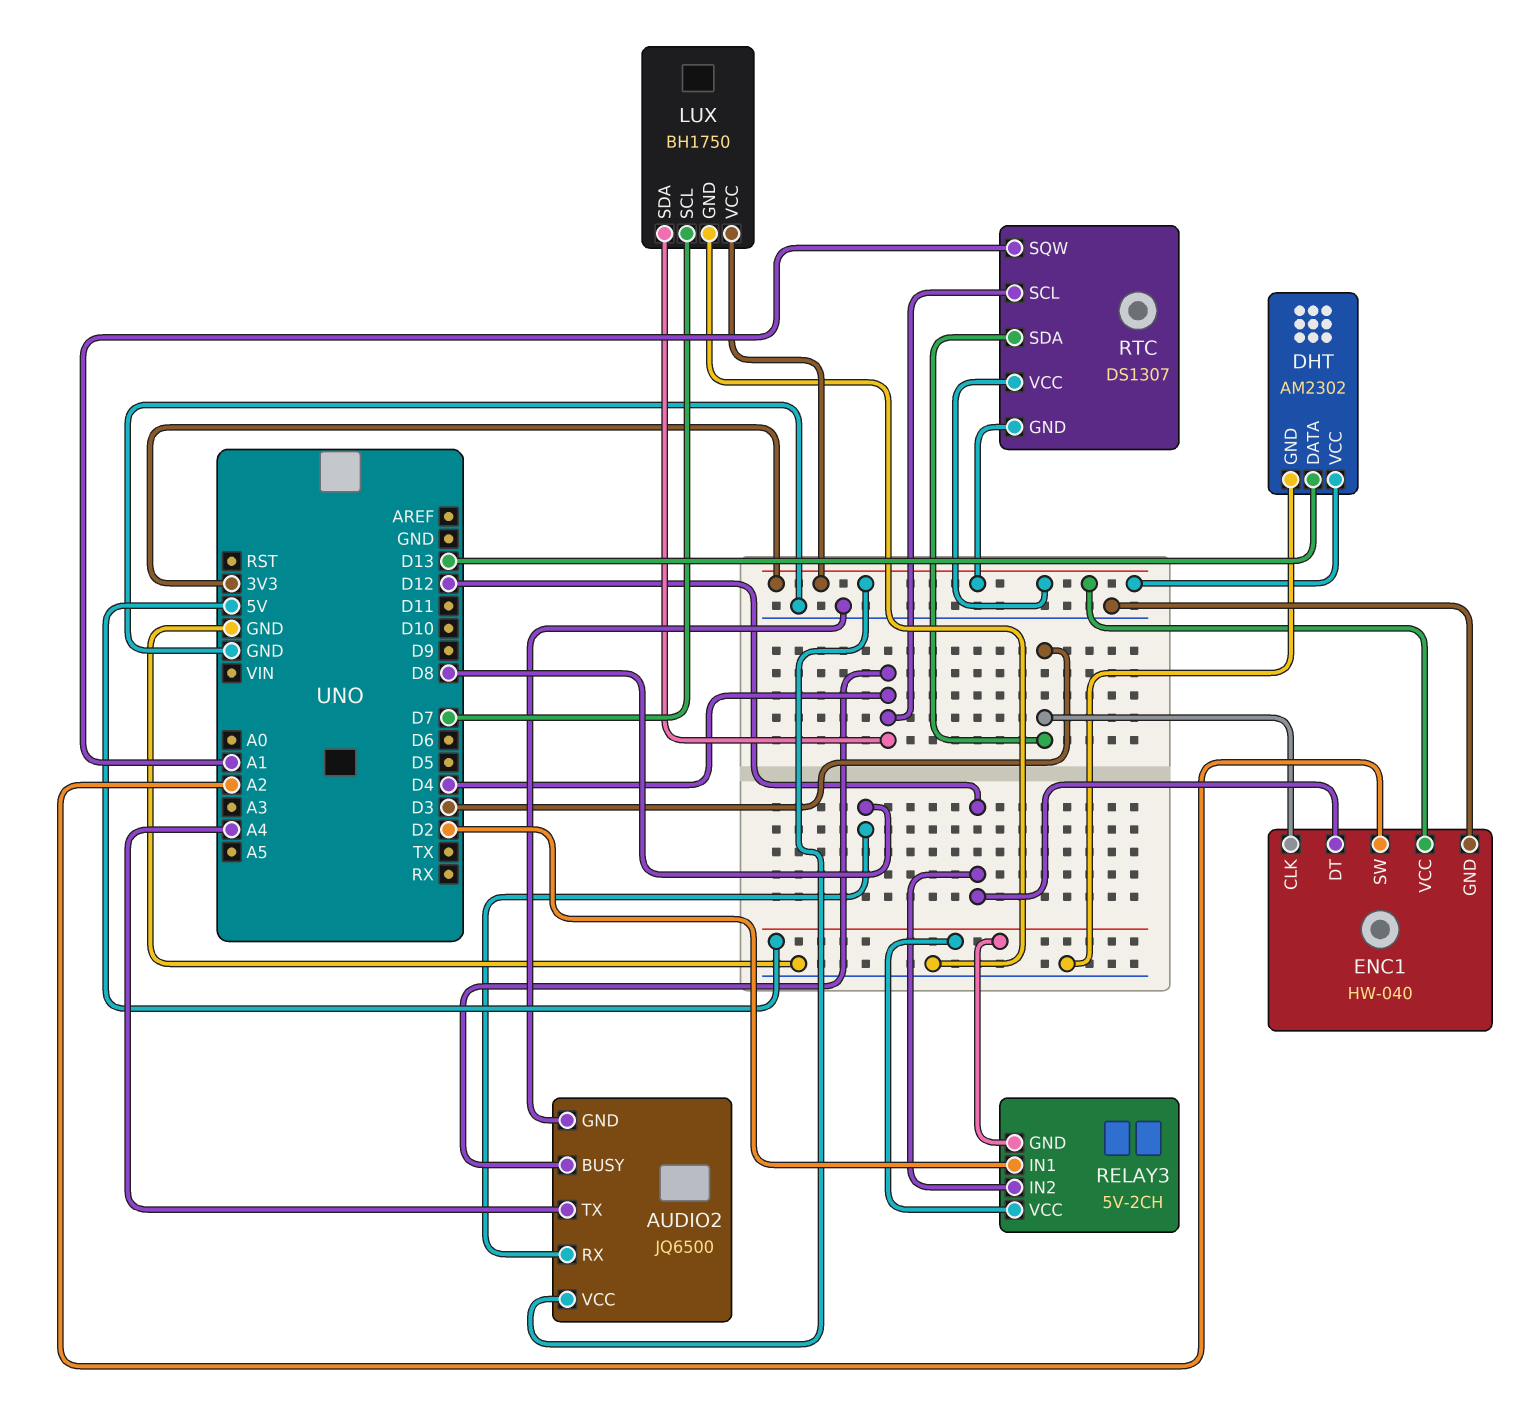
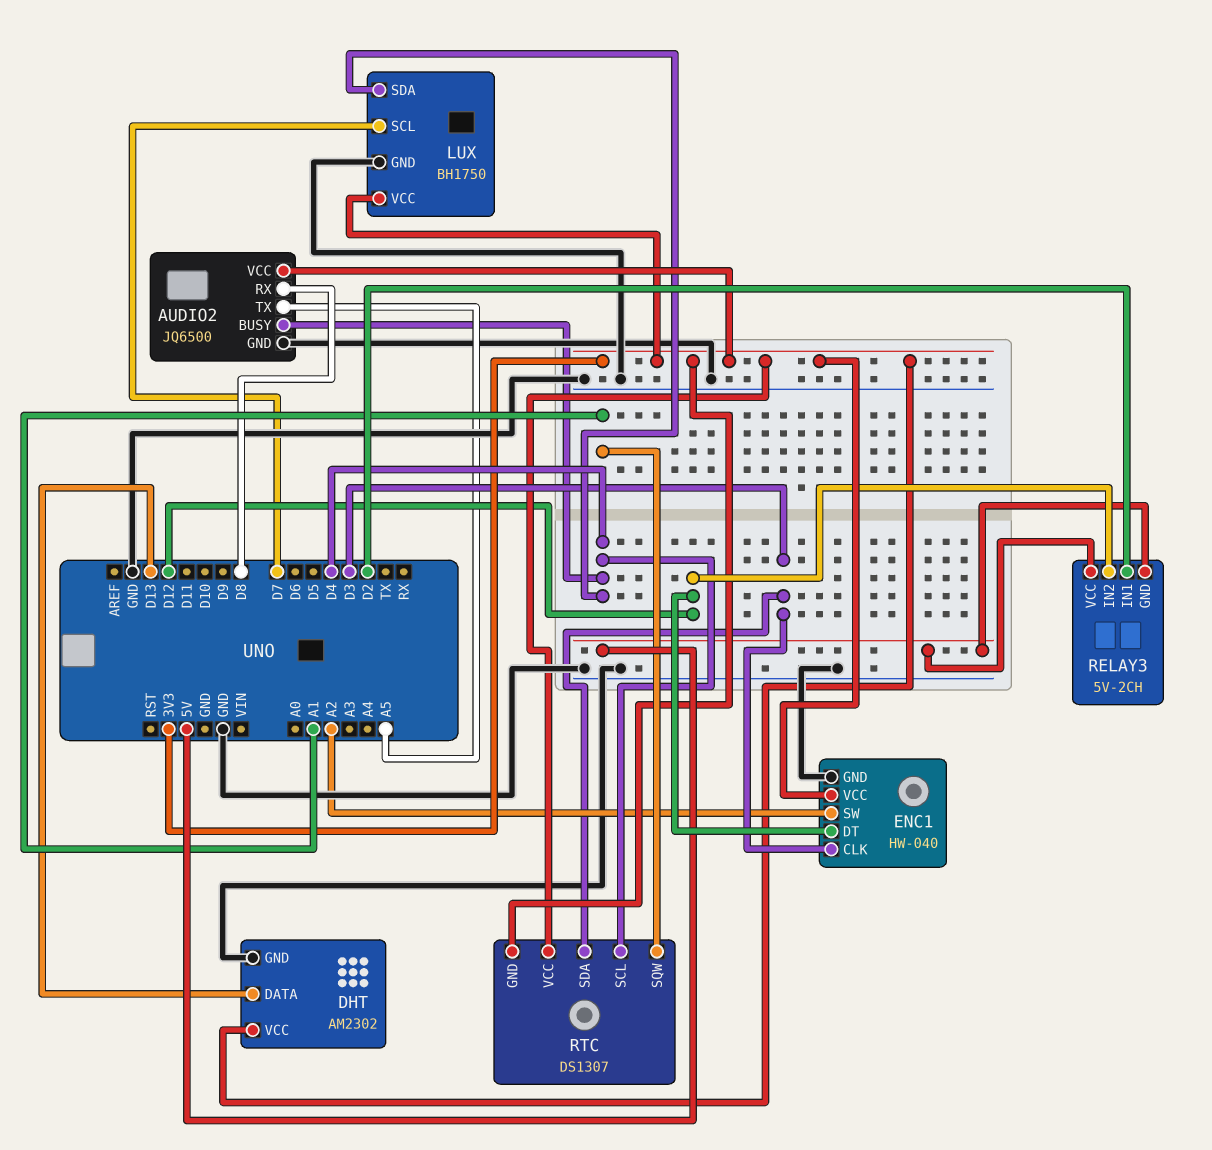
AUDIO2 pin TX: A4 -> A5

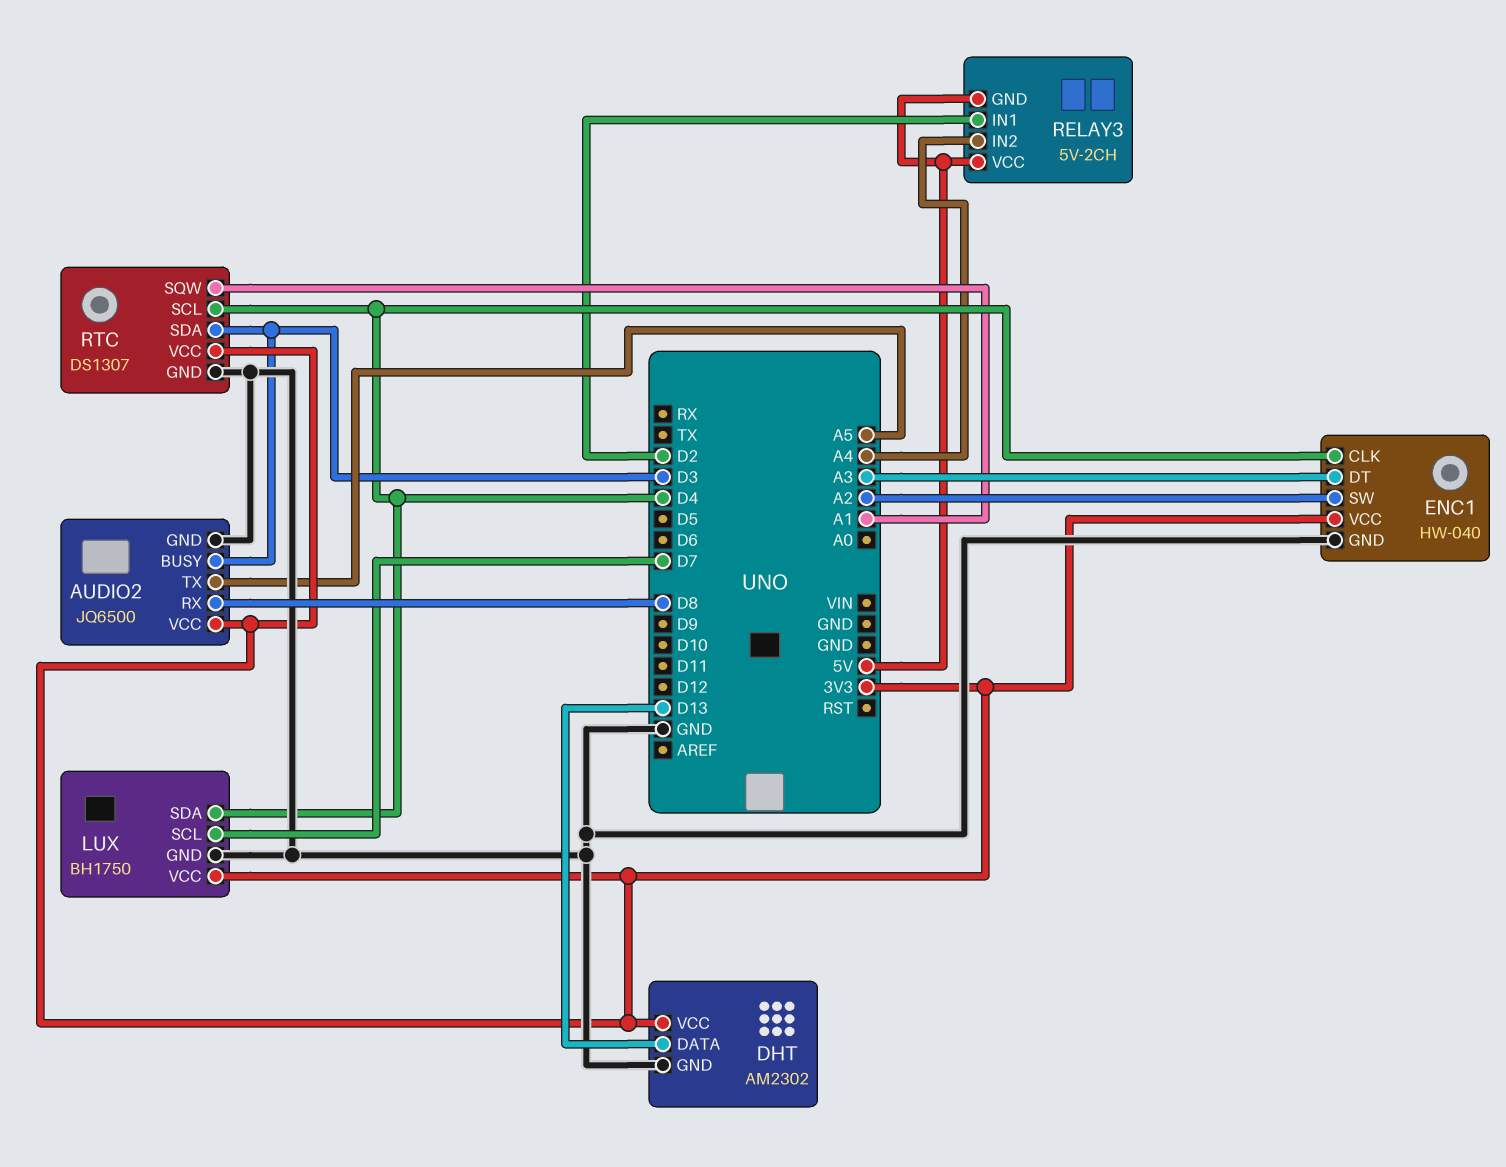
AUDIO2 pin BUSY: D4 -> D3
ENC1 pin CLK: D3 -> D4
ENC1 pin DT: D12 -> A3
RELAY3 pin IN2: D12 -> A4
RTC pin GND: 3V3 -> GND

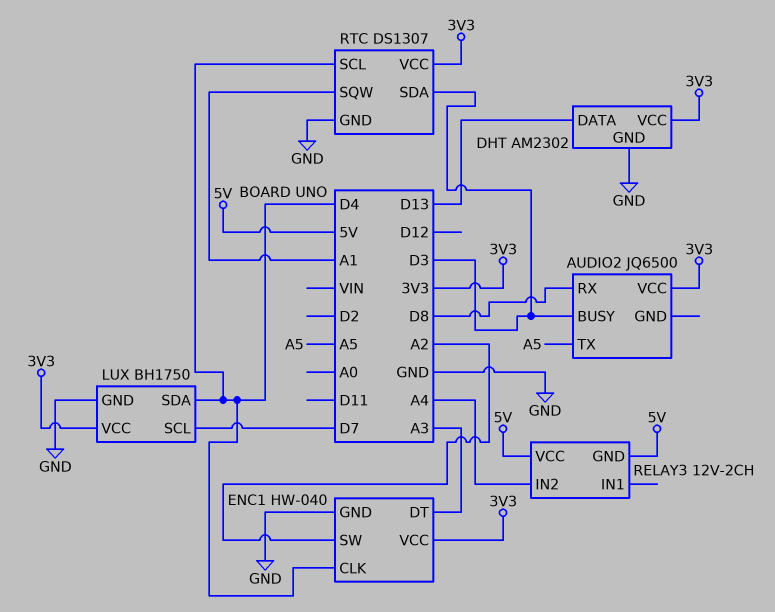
AUDIO2 pin GND: GND -> none
RELAY3: 5V-2CH -> 12V-2CH
RELAY3 pin IN1: D2 -> none

